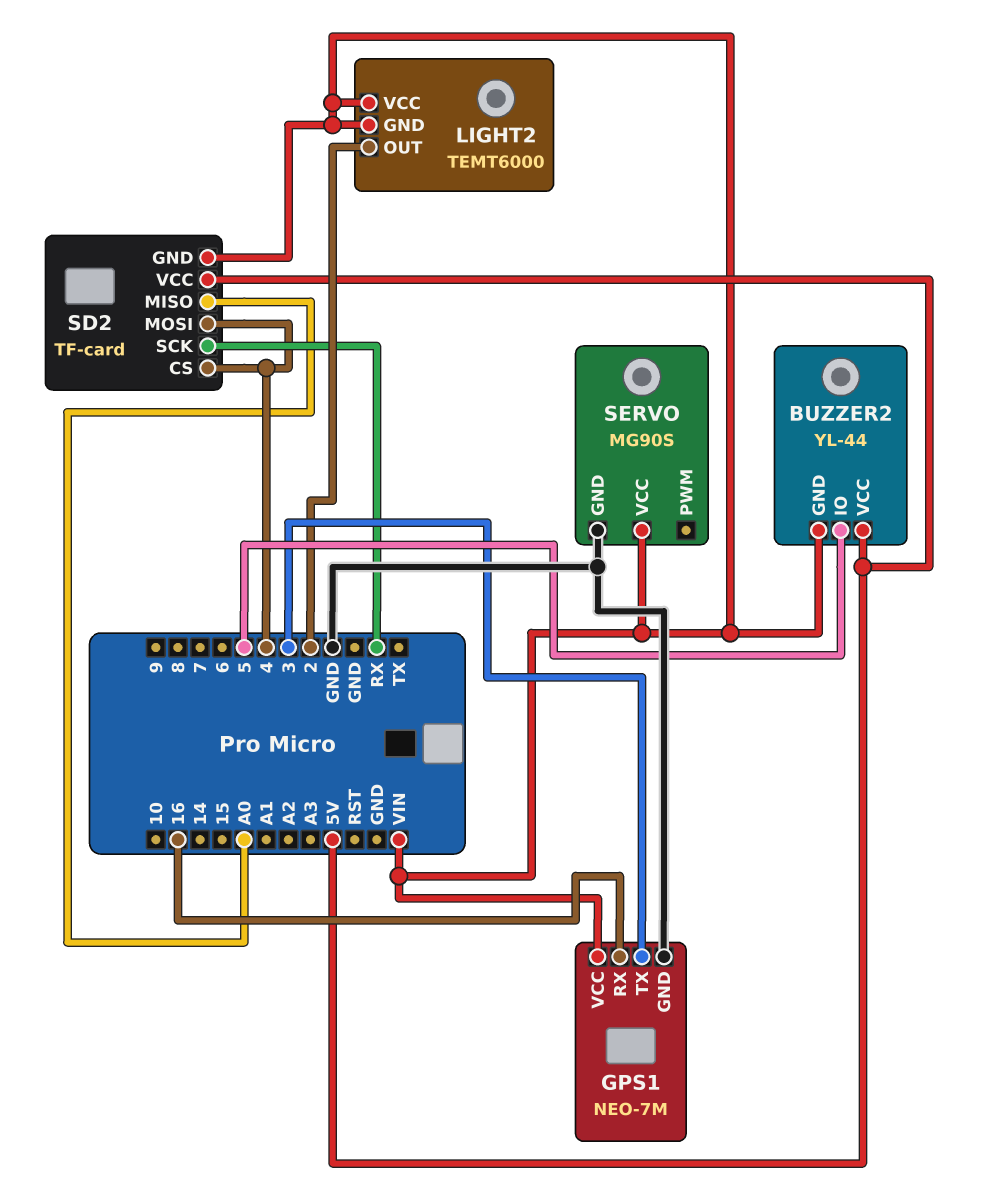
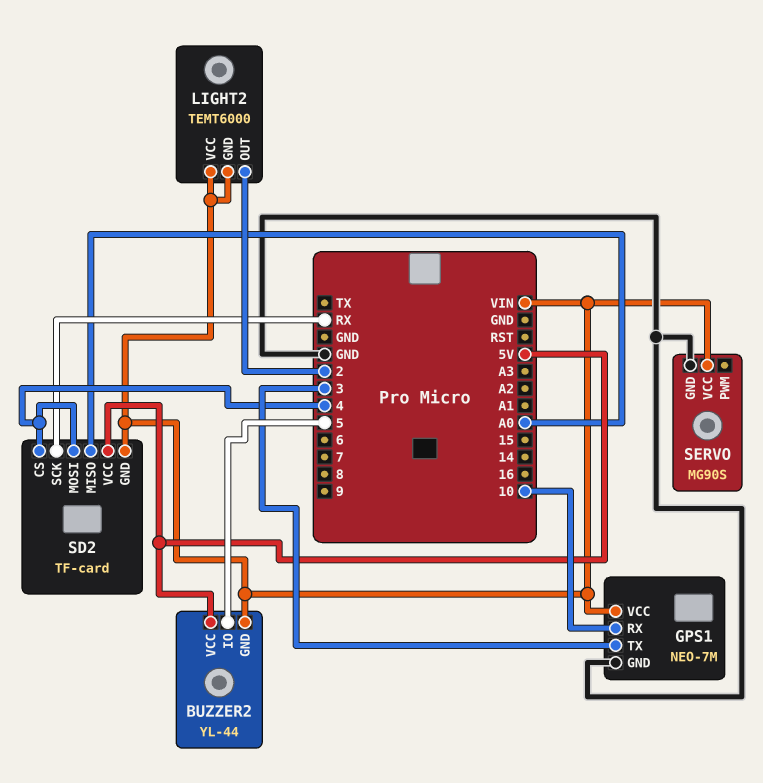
GPS1 pin RX: 16 -> 10

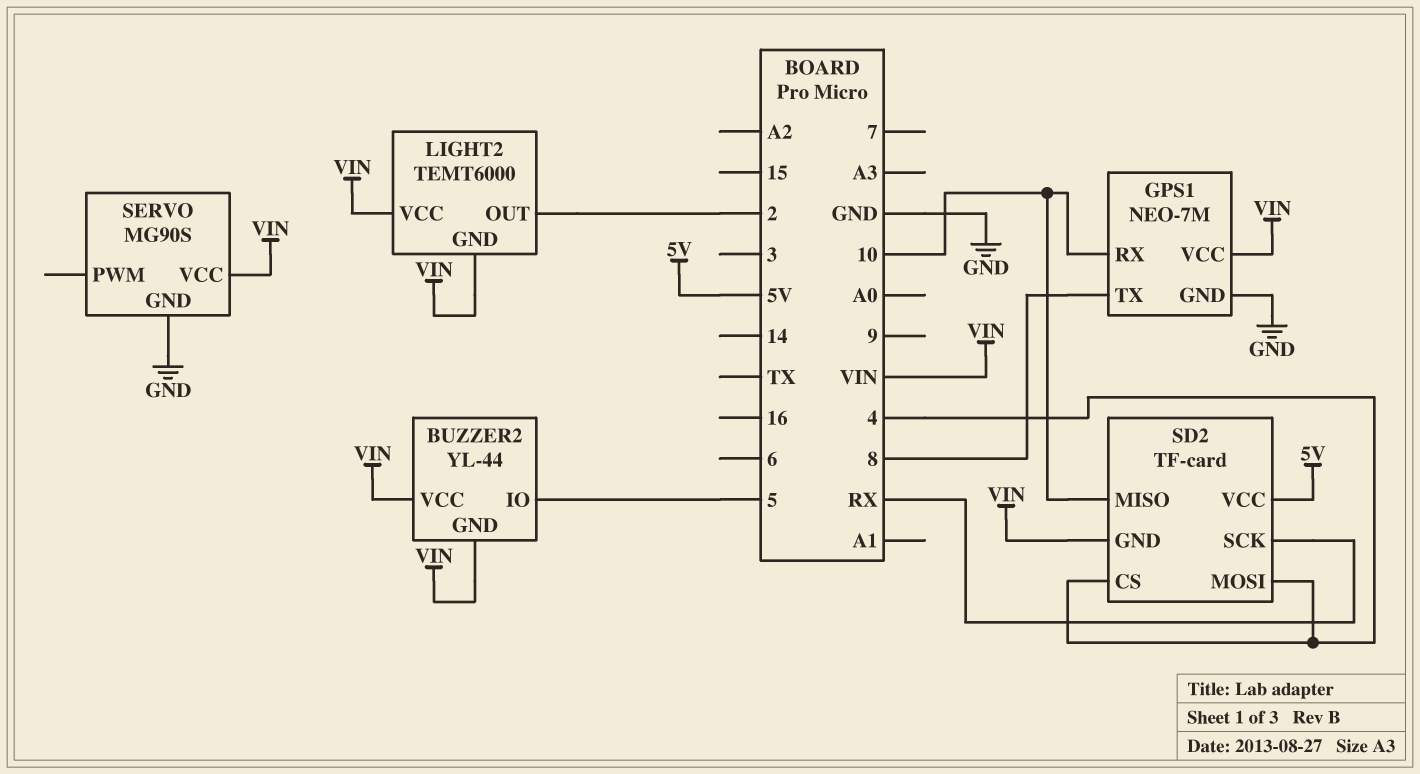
BUZZER2 pin VCC: 5V -> VIN
GPS1 pin TX: 3 -> 8
SD2 pin MISO: A0 -> 10

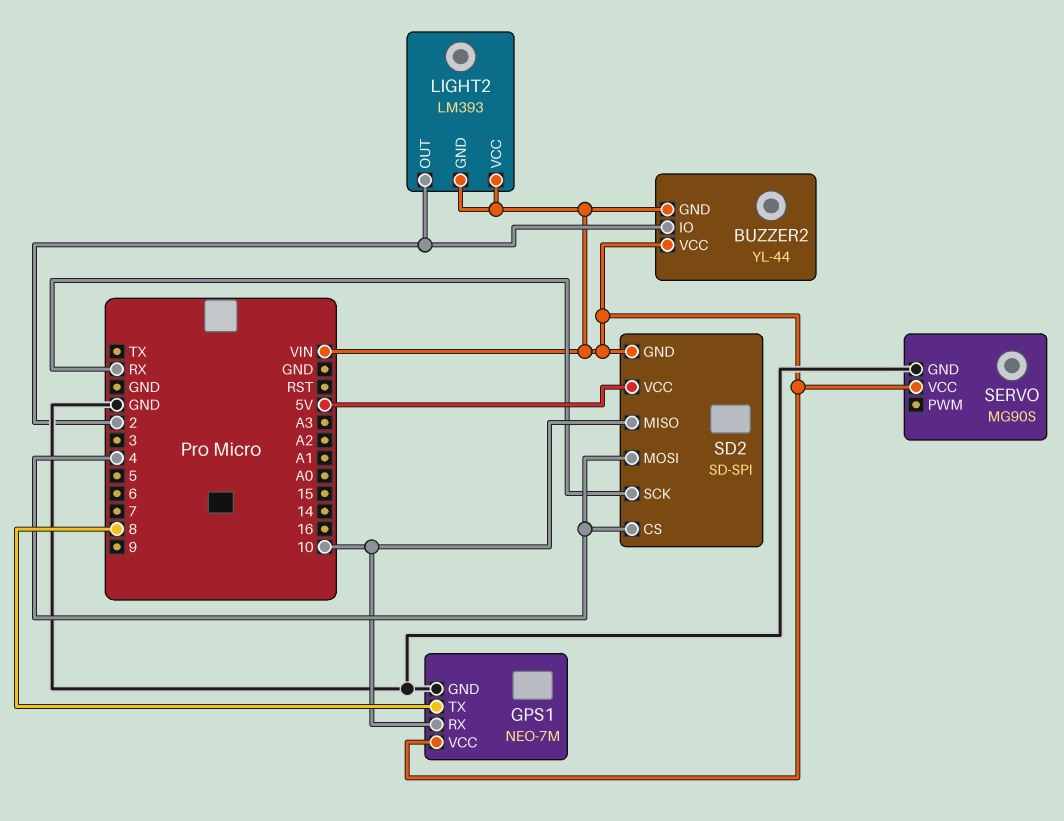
BUZZER2 pin IO: 5 -> 2
LIGHT2: TEMT6000 -> LM393
SD2: TF-card -> SD-SPI

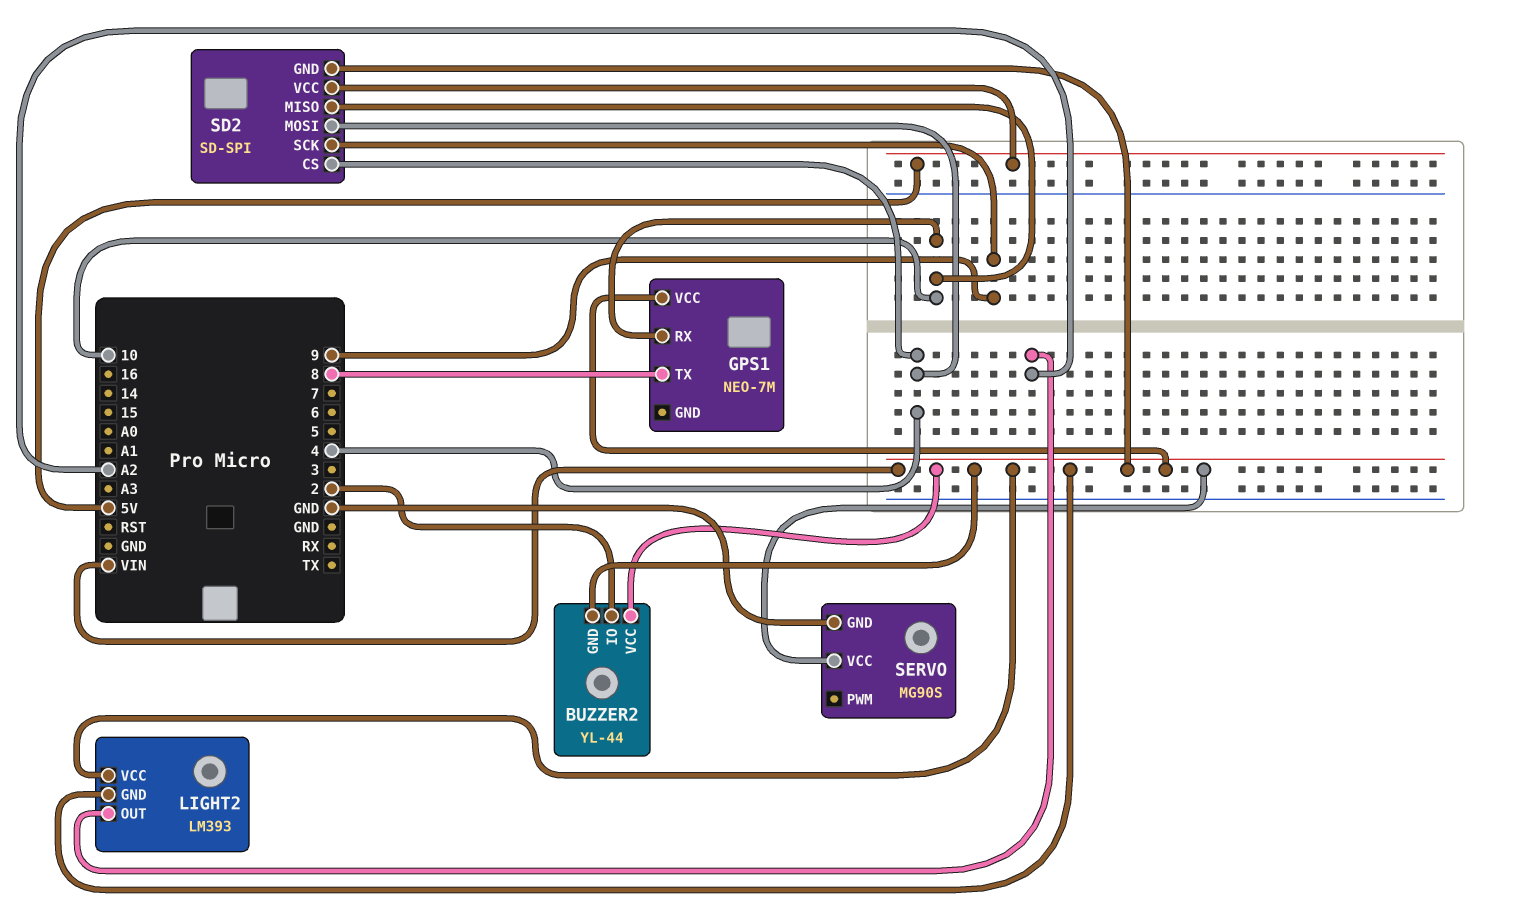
GPS1 pin GND: GND -> none
LIGHT2 pin OUT: 2 -> A2
SD2 pin SCK: RX -> 9

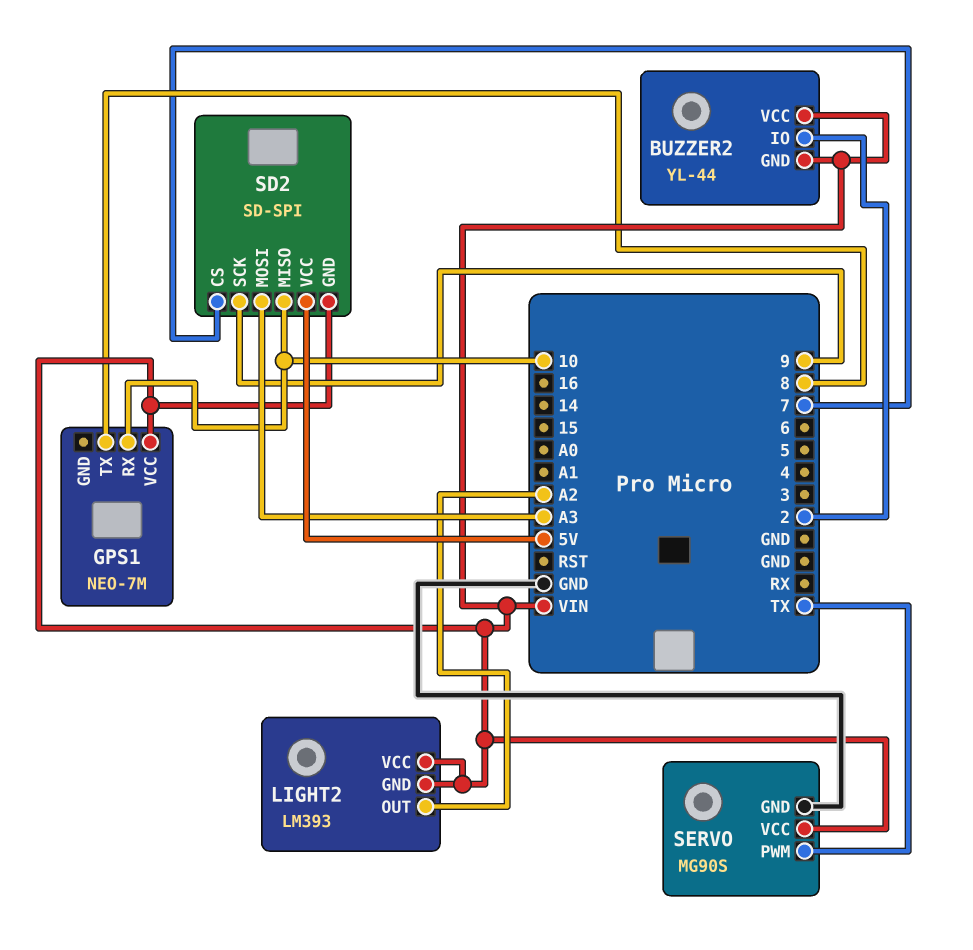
SD2 pin CS: 4 -> 7
SD2 pin MOSI: 4 -> A3
SERVO pin PWM: none -> TX

